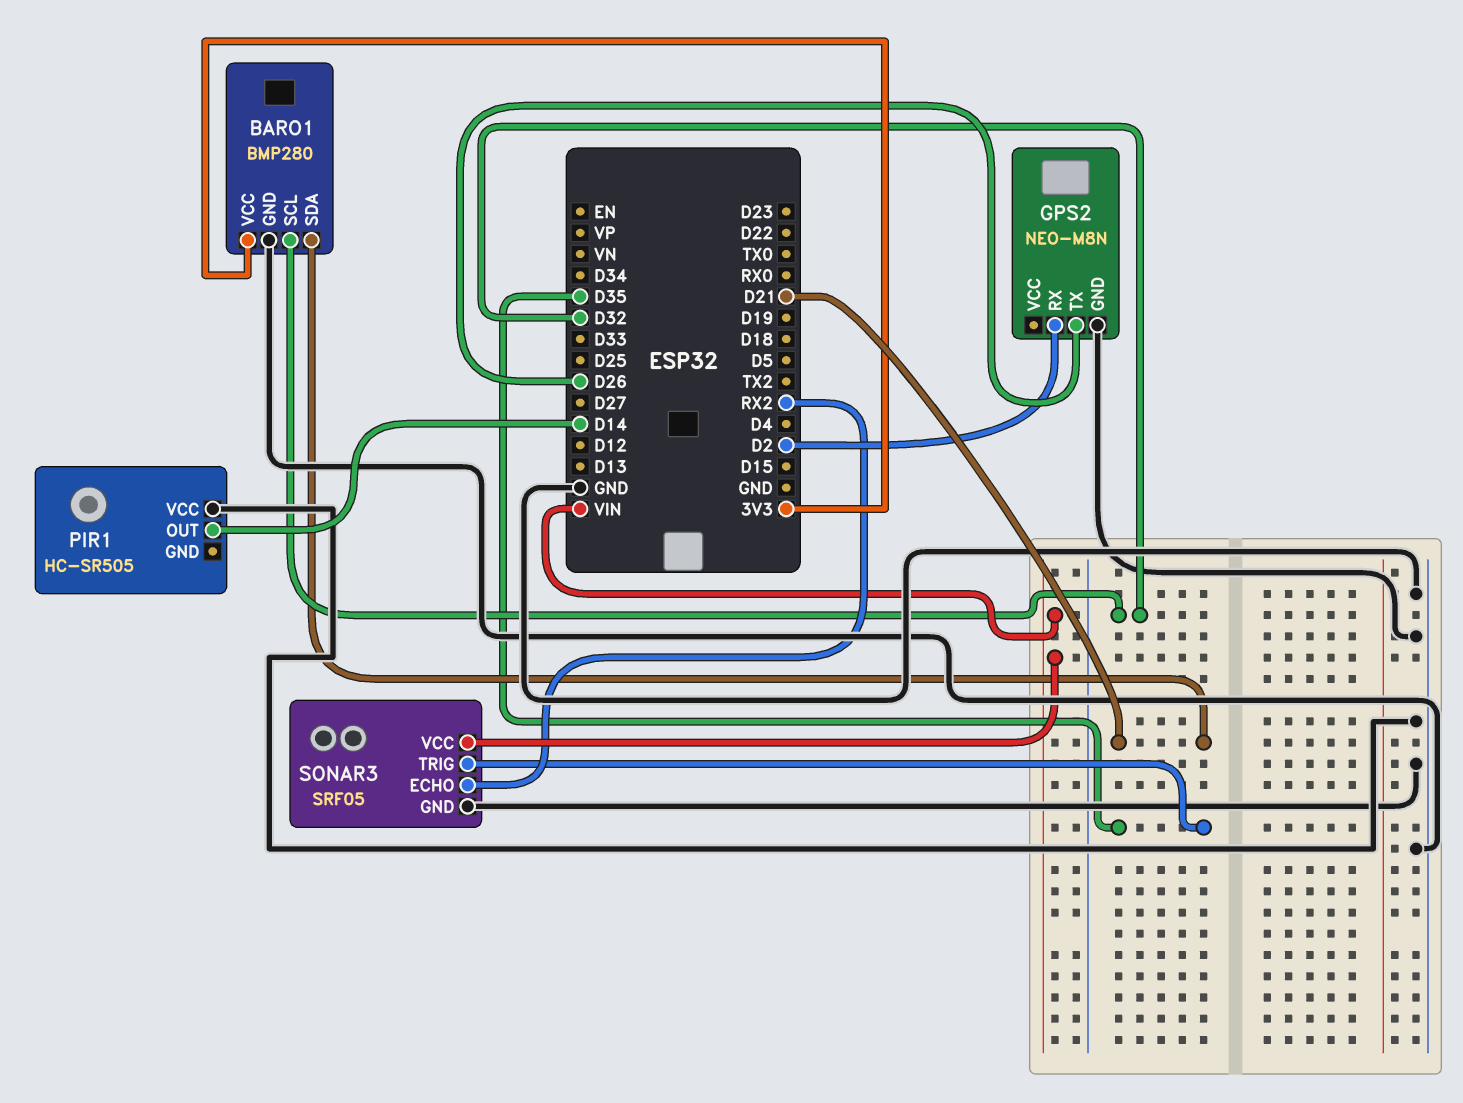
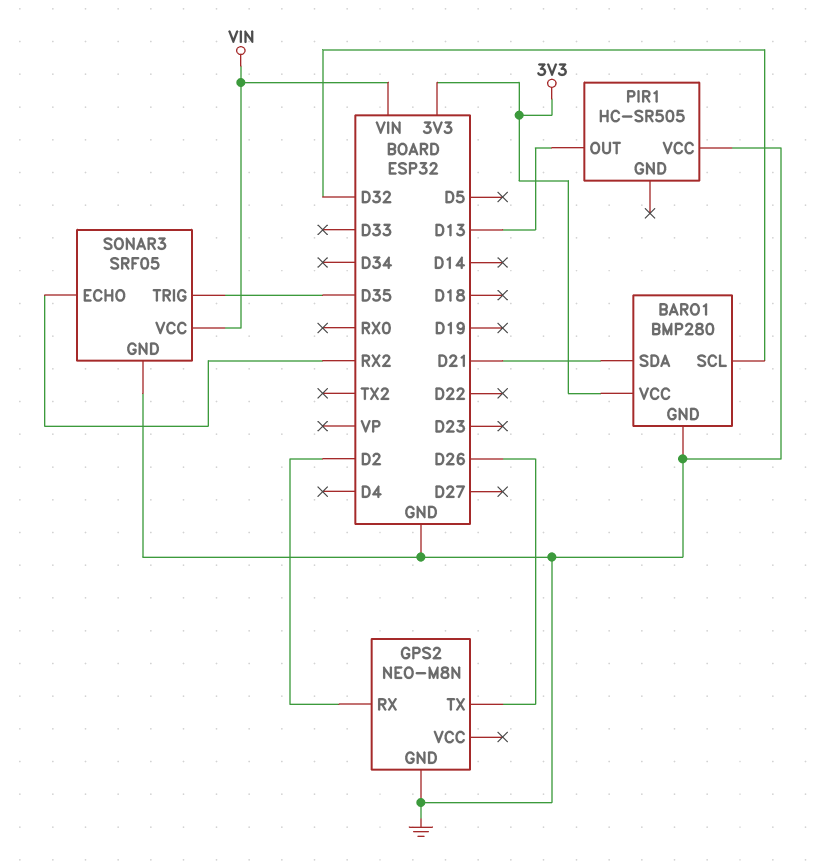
PIR1 pin OUT: D14 -> D13

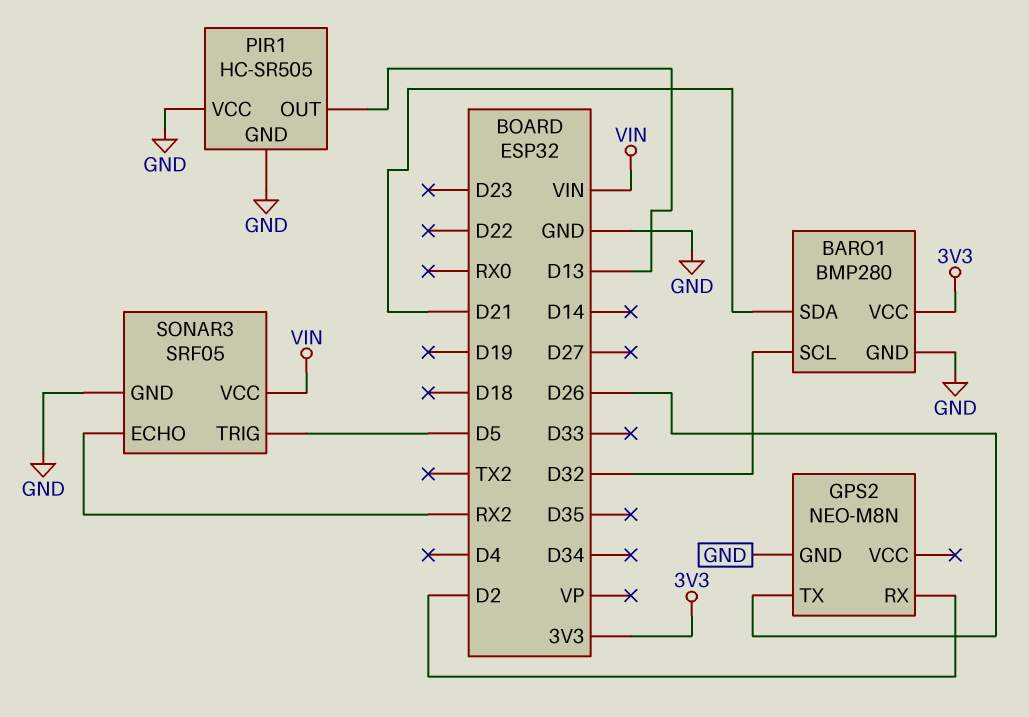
PIR1 pin GND: none -> GND
SONAR3 pin TRIG: D35 -> D5

